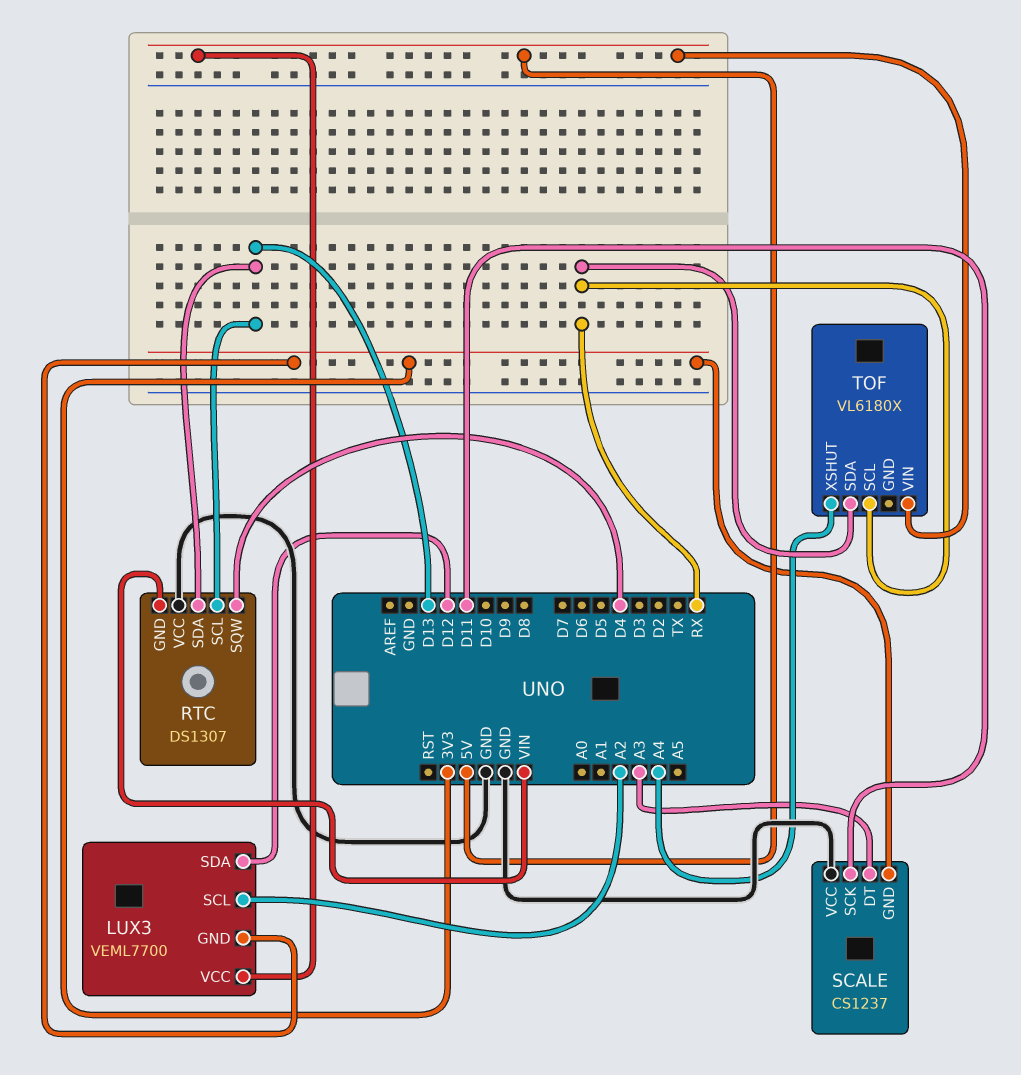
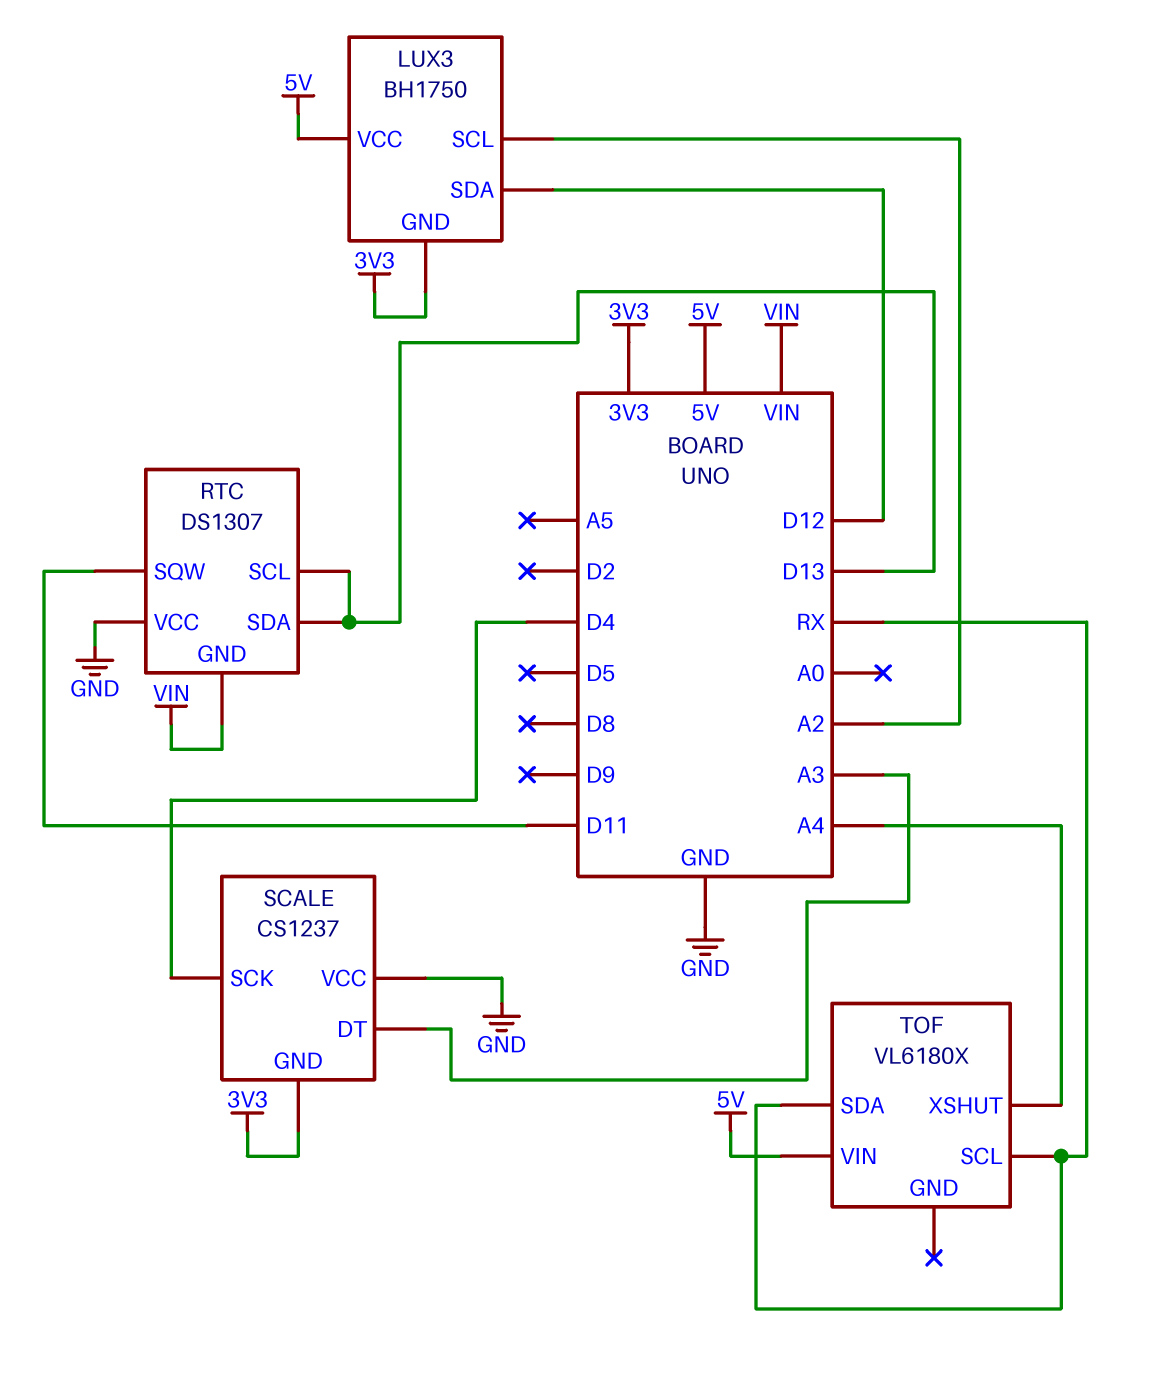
LUX3: VEML7700 -> BH1750
RTC pin SQW: D4 -> D11
SCALE pin SCK: D11 -> D4

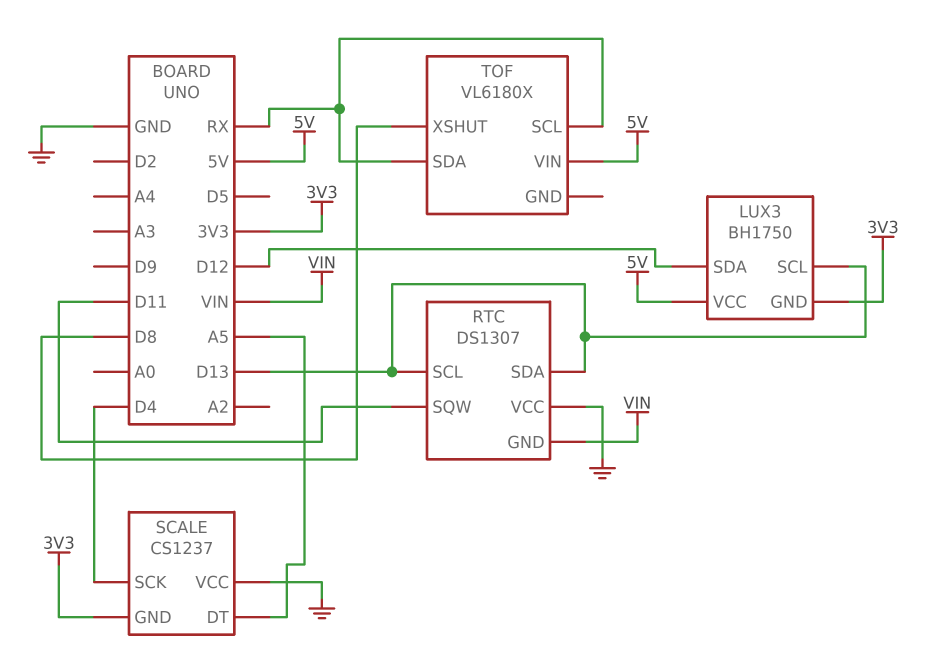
LUX3 pin SCL: A2 -> D13
SCALE pin DT: A3 -> A5
TOF pin XSHUT: A4 -> D8

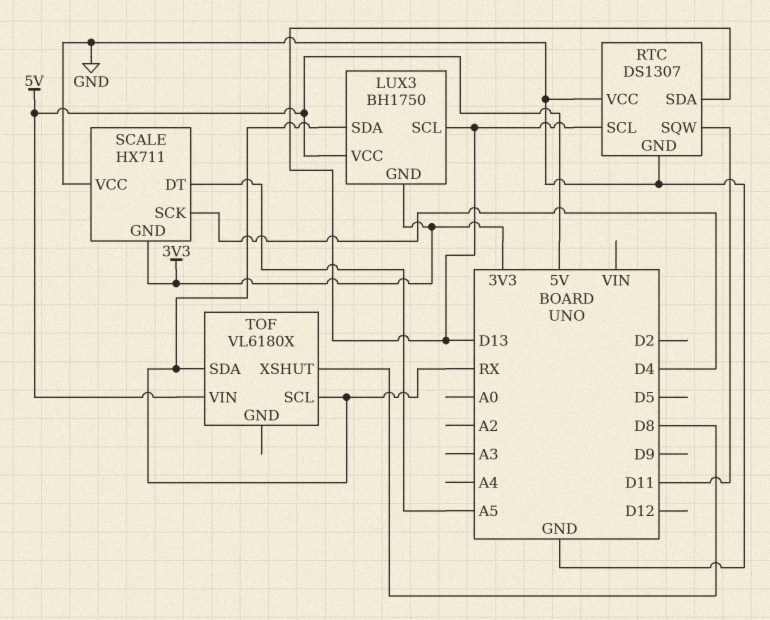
LUX3 pin SDA: D12 -> RX
RTC pin GND: VIN -> GND
SCALE: CS1237 -> HX711

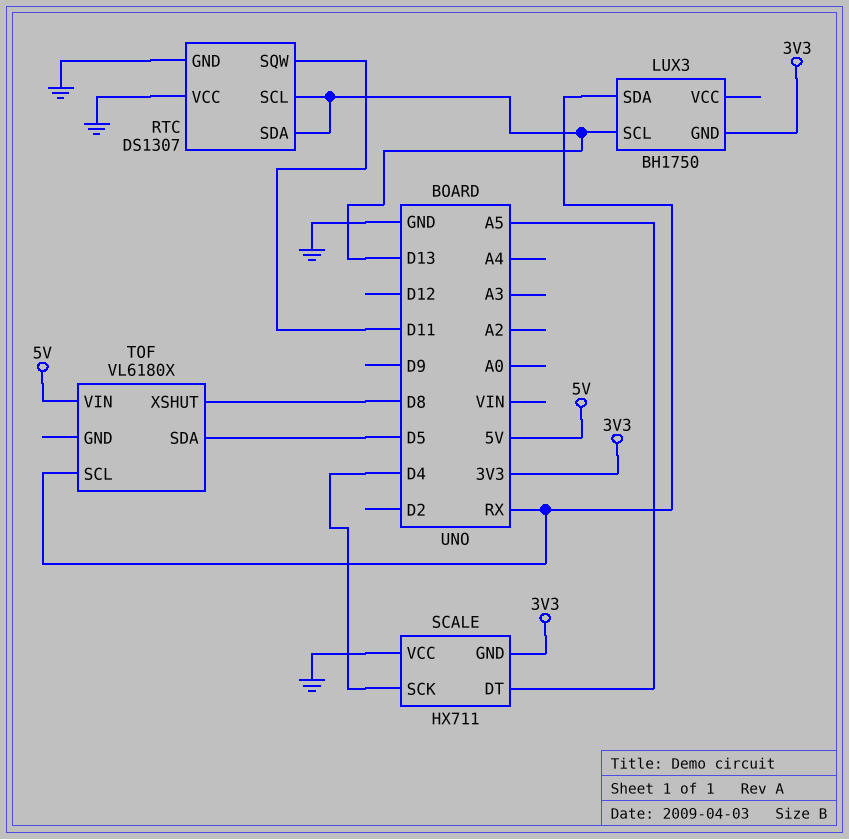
LUX3 pin VCC: 5V -> none
TOF pin SDA: RX -> D5

